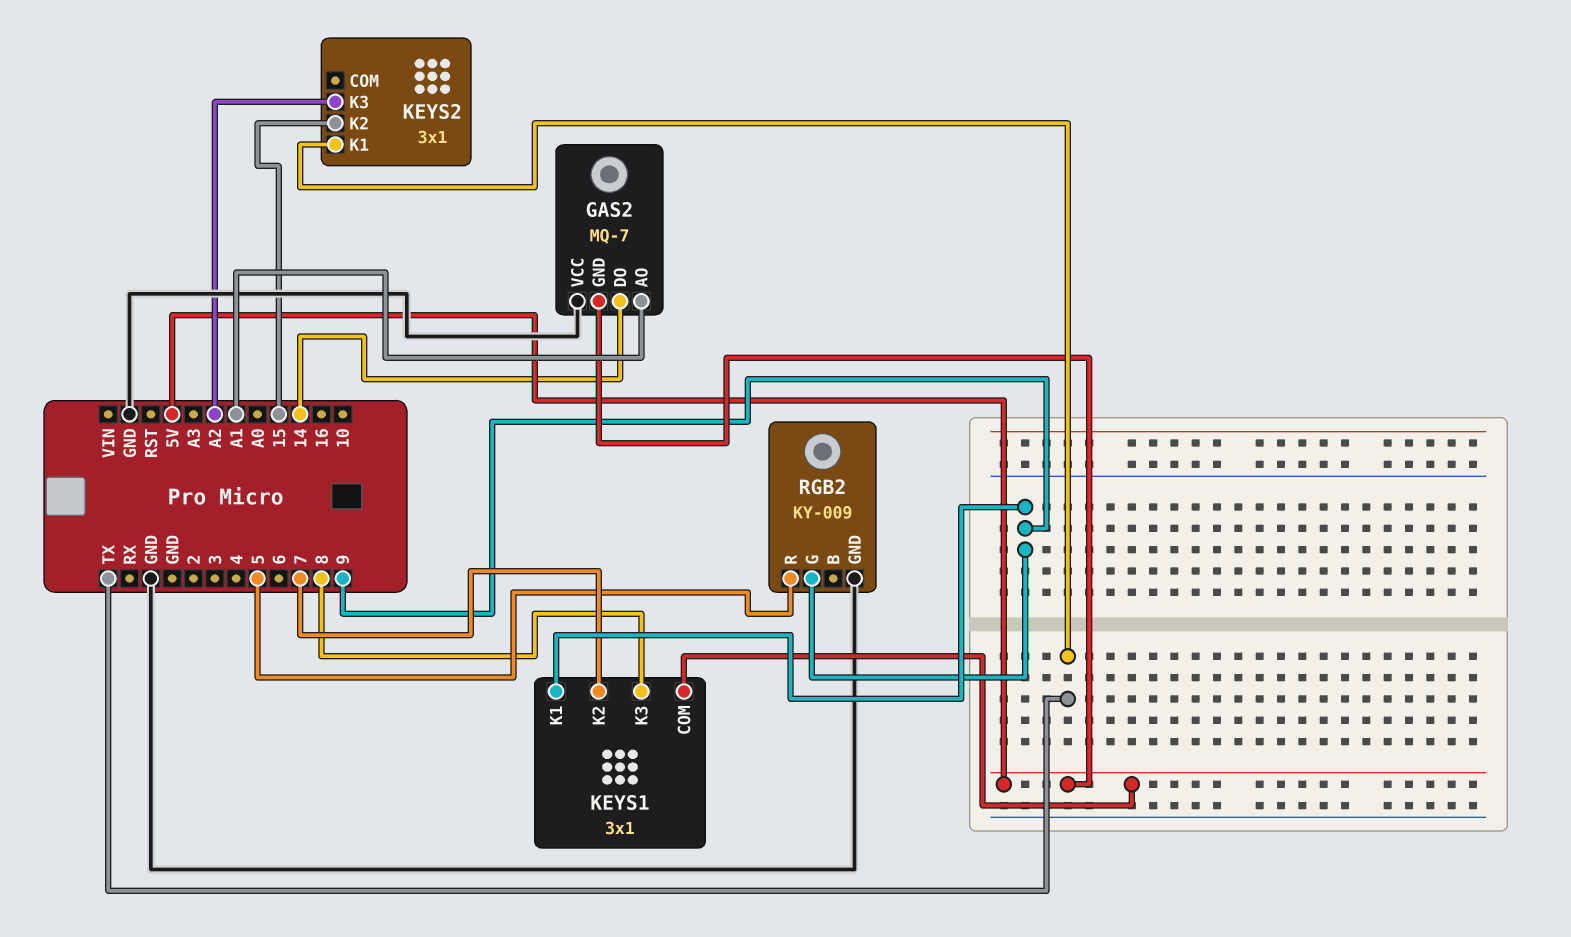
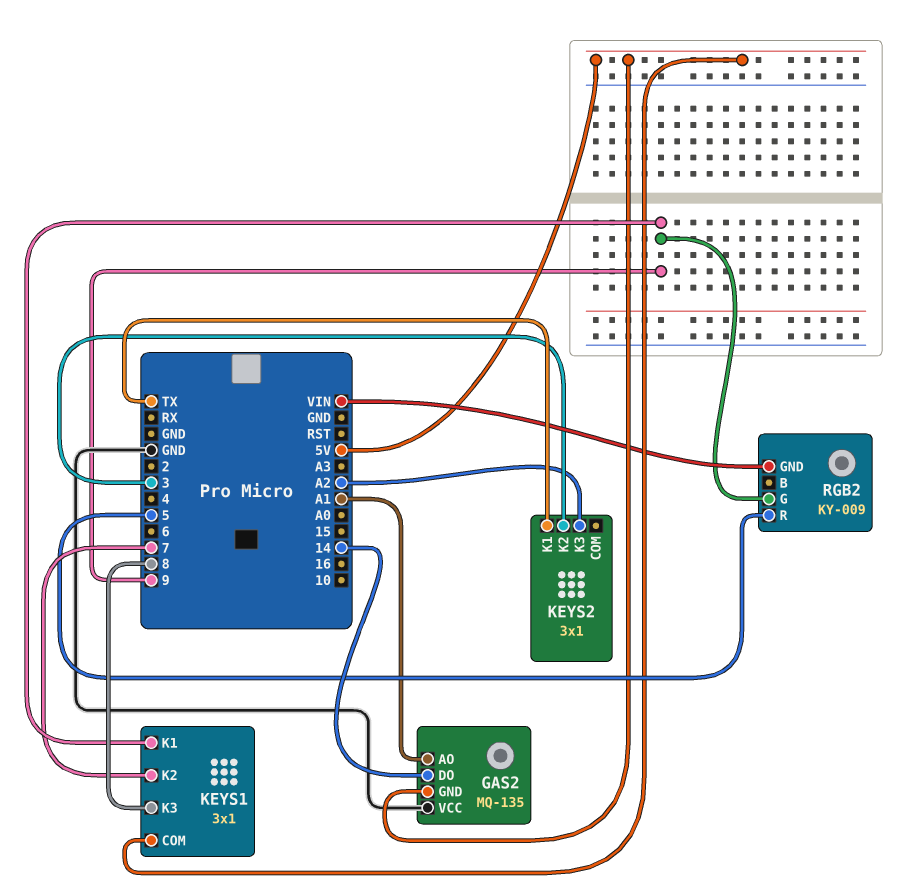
GAS2: MQ-7 -> MQ-135
KEYS2 pin K2: 15 -> 3
RGB2 pin GND: GND -> VIN

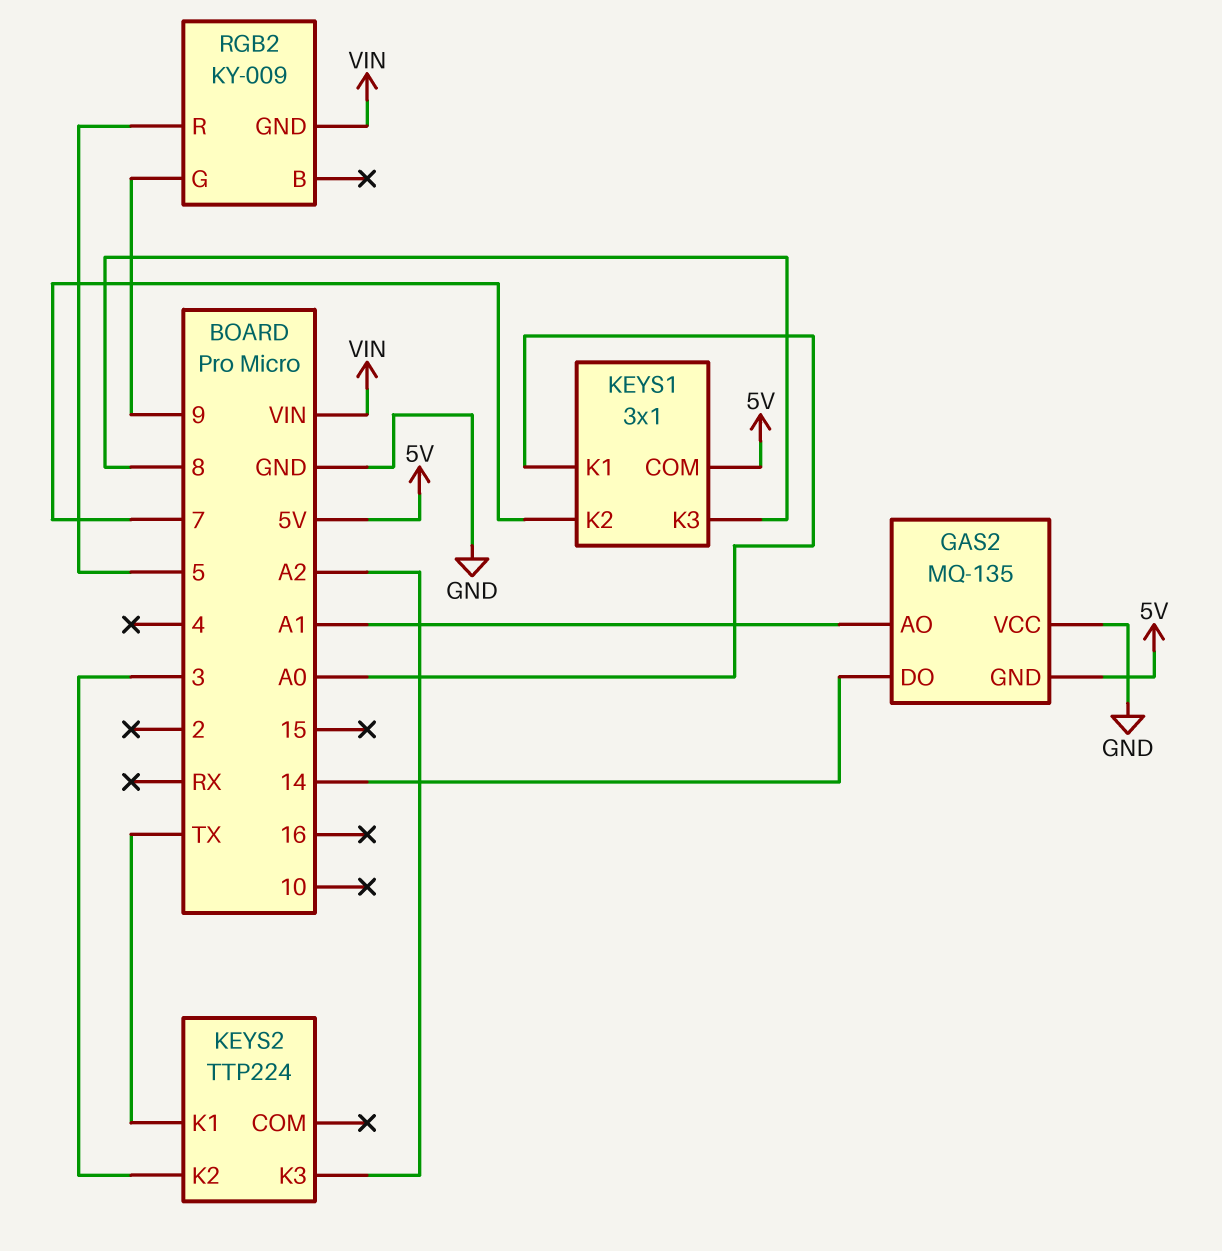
KEYS1 pin K1: 9 -> A0
KEYS2: 3x1 -> TTP224

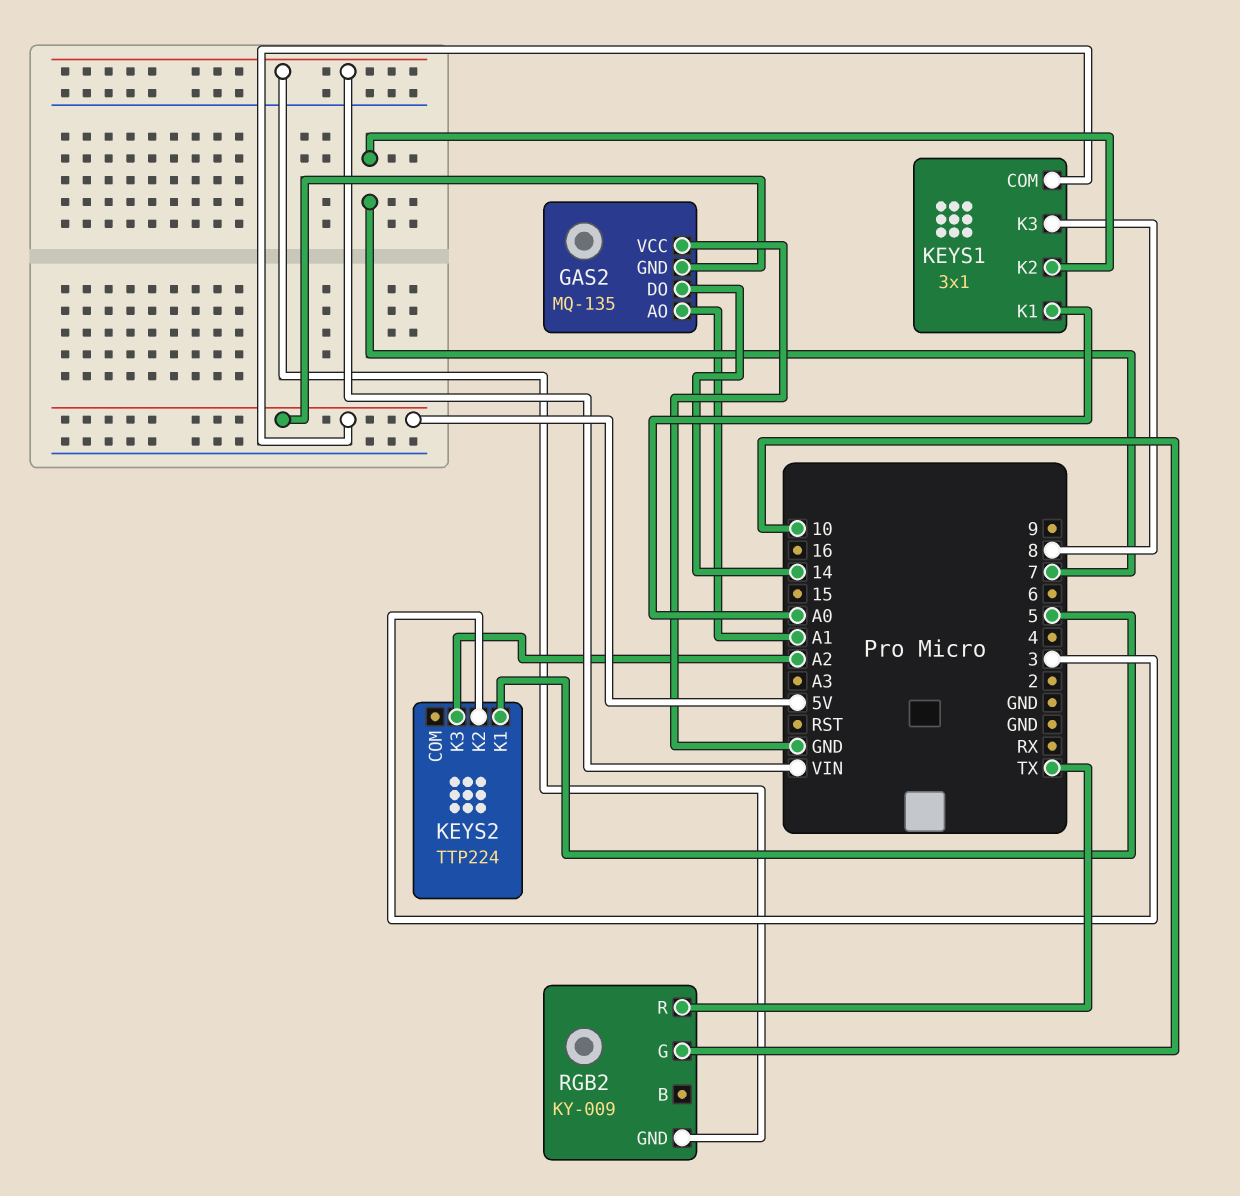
KEYS2 pin K1: TX -> 5
RGB2 pin G: 9 -> 10
RGB2 pin R: 5 -> TX

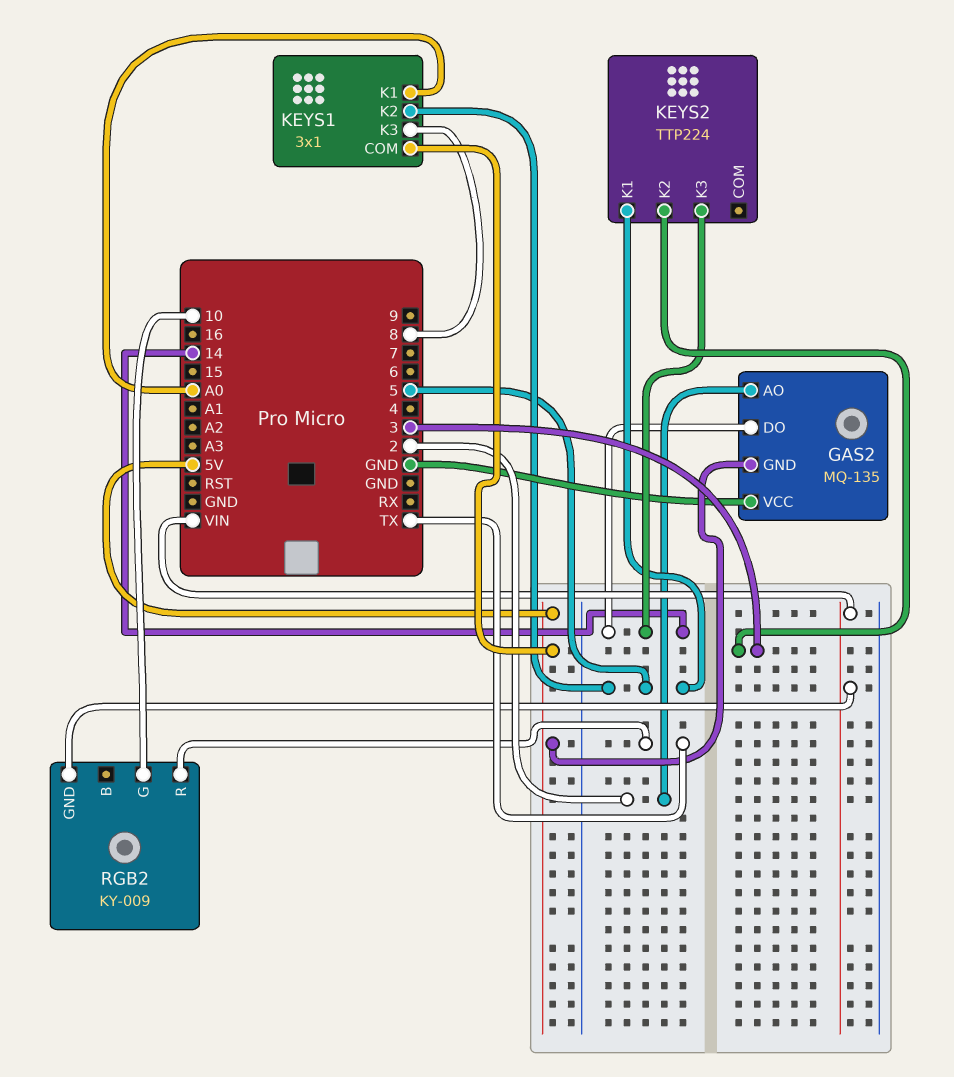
GAS2 pin AO: A1 -> 2
KEYS1 pin K2: 7 -> 5
KEYS2 pin K3: A2 -> 14

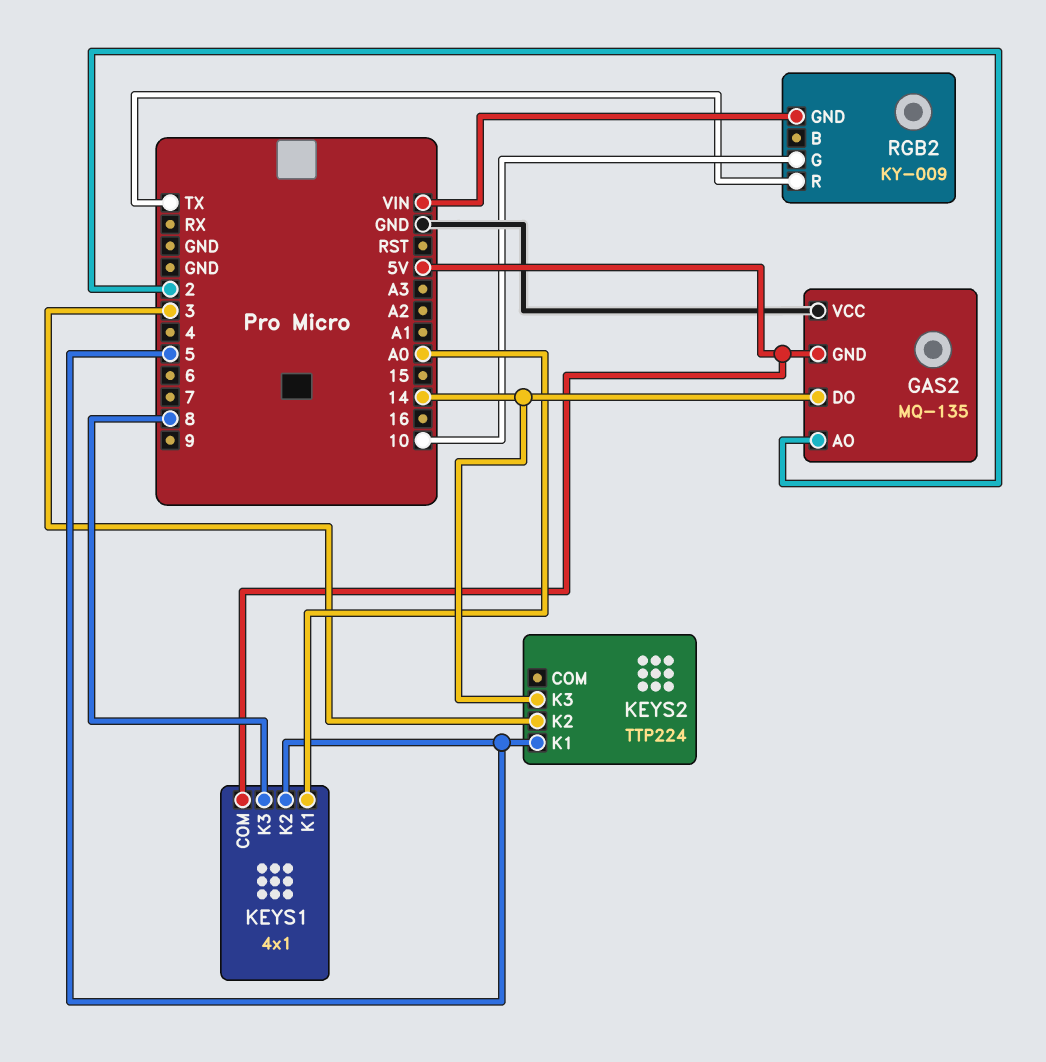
KEYS1: 3x1 -> 4x1

